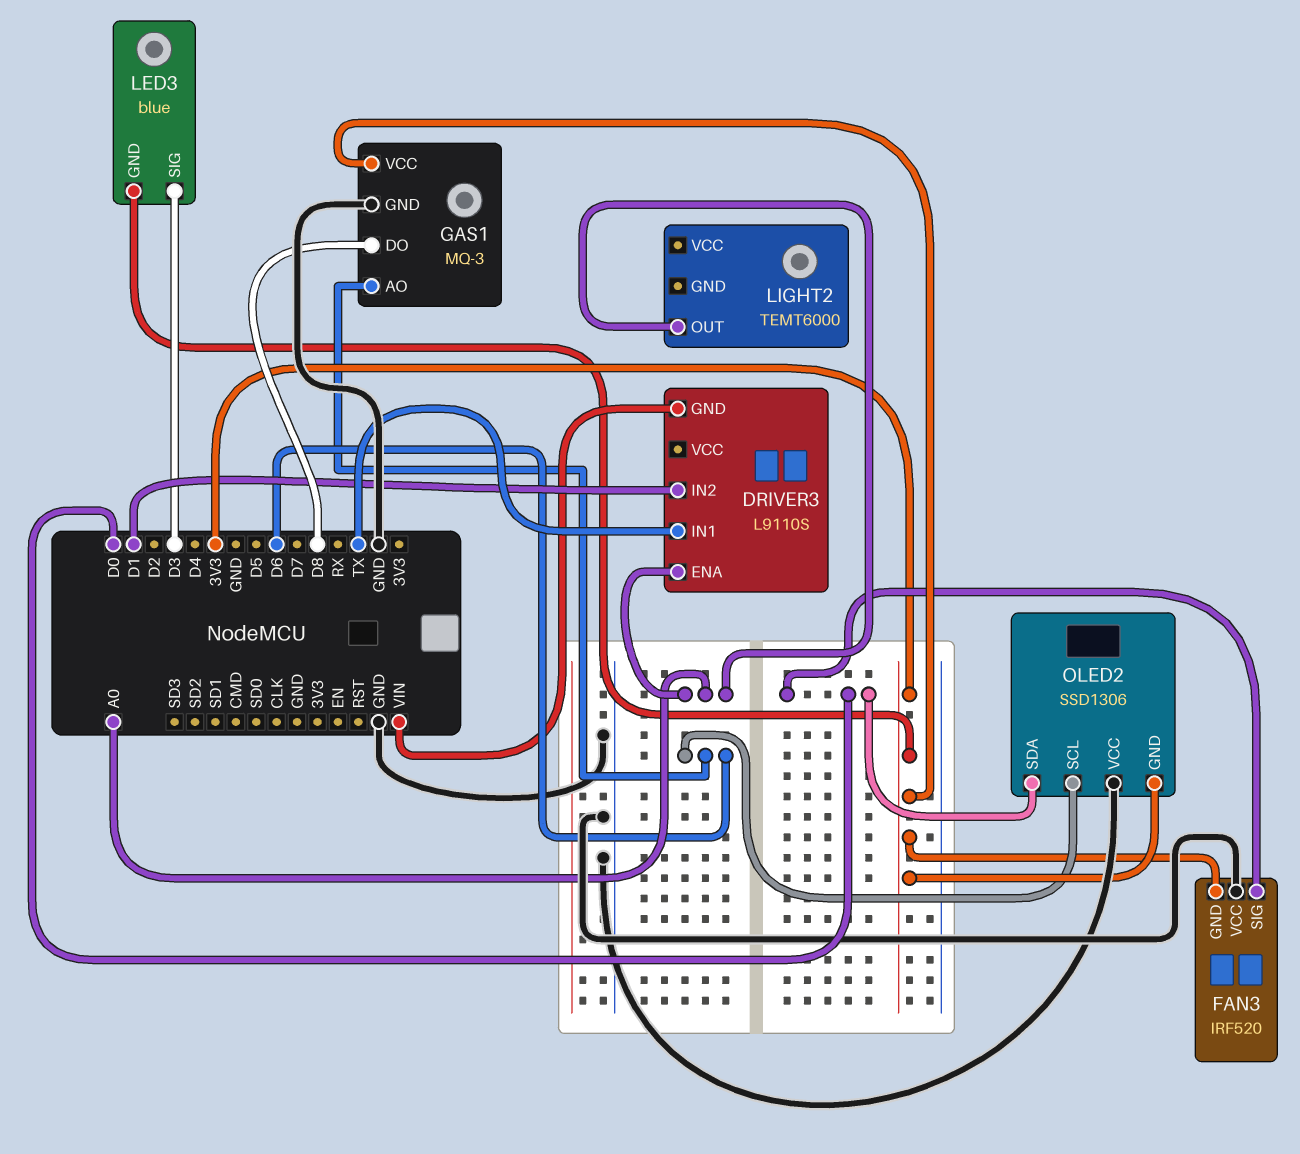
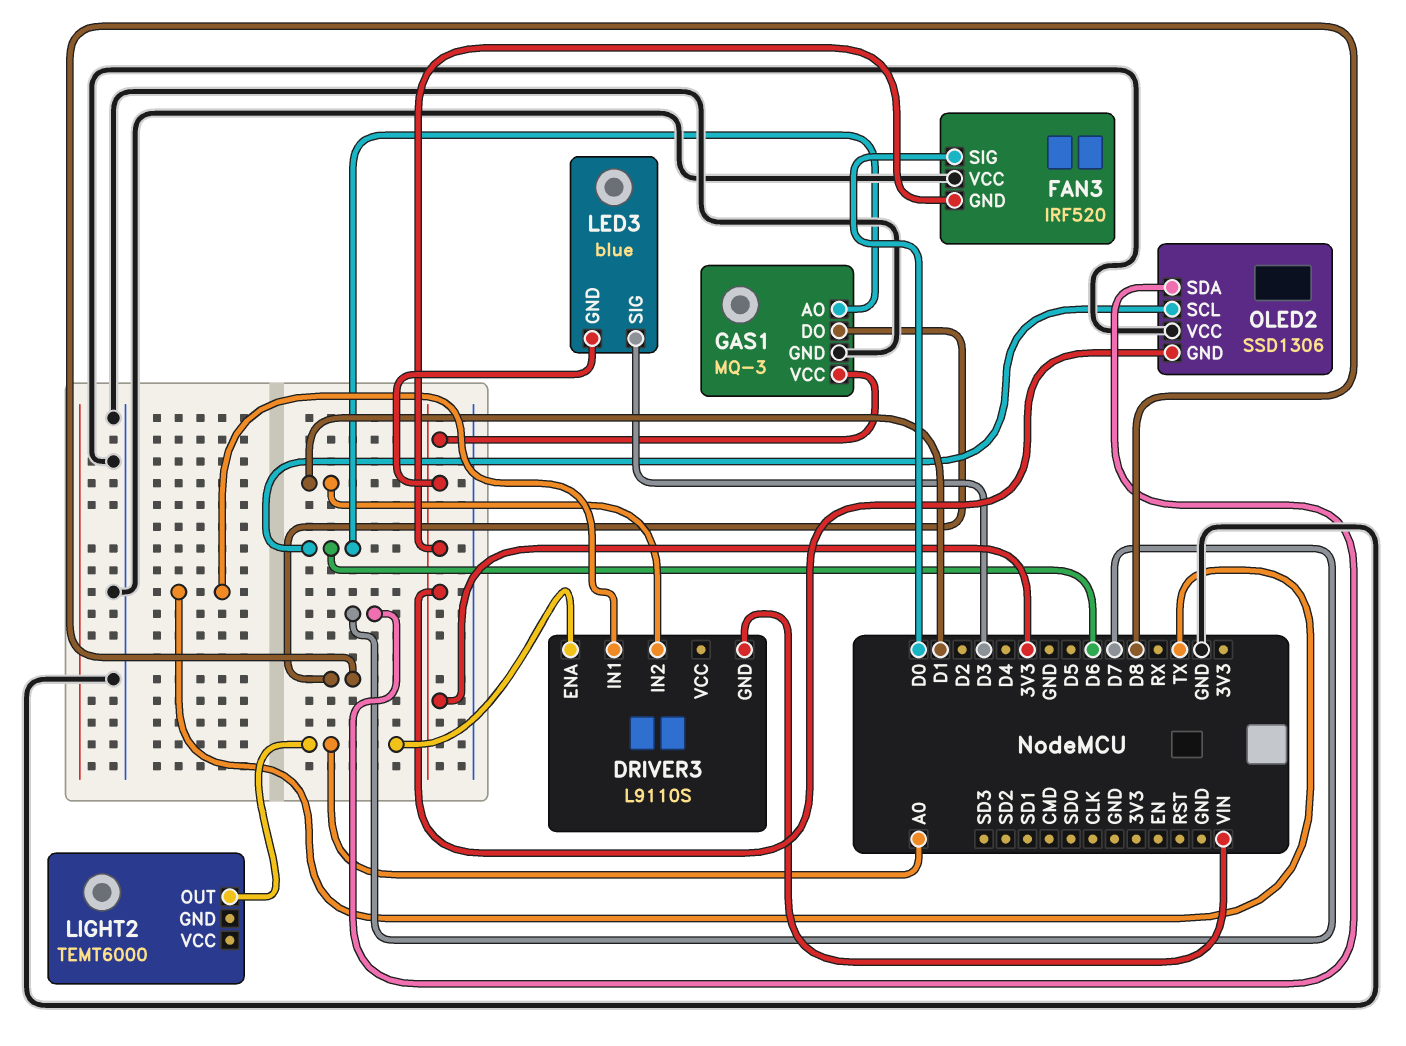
OLED2 pin SDA: D0 -> D7

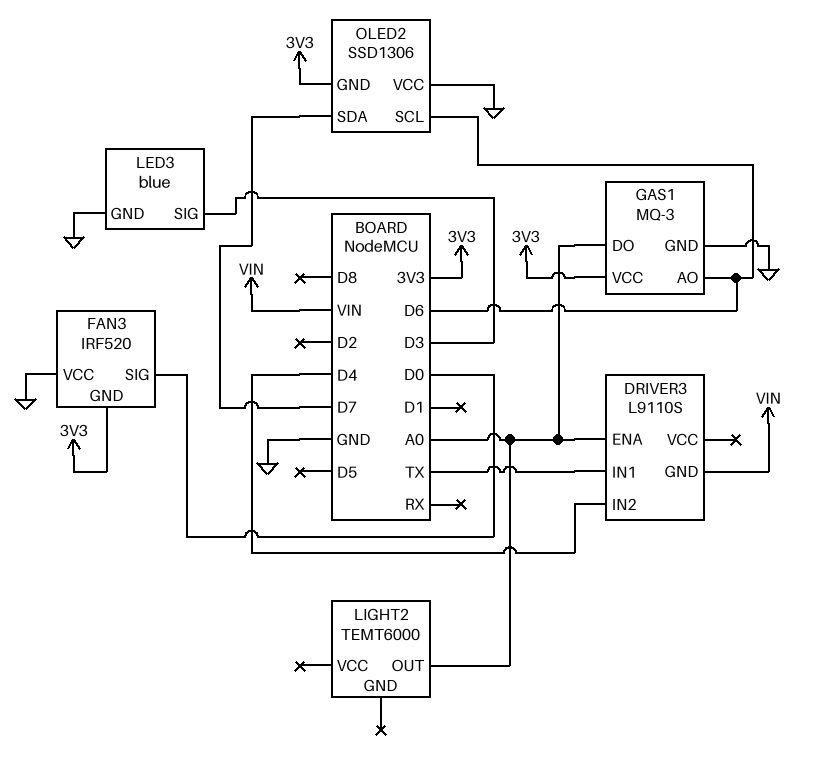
DRIVER3 pin IN2: D1 -> D4
GAS1 pin DO: D8 -> A0
LED3 pin GND: 3V3 -> GND

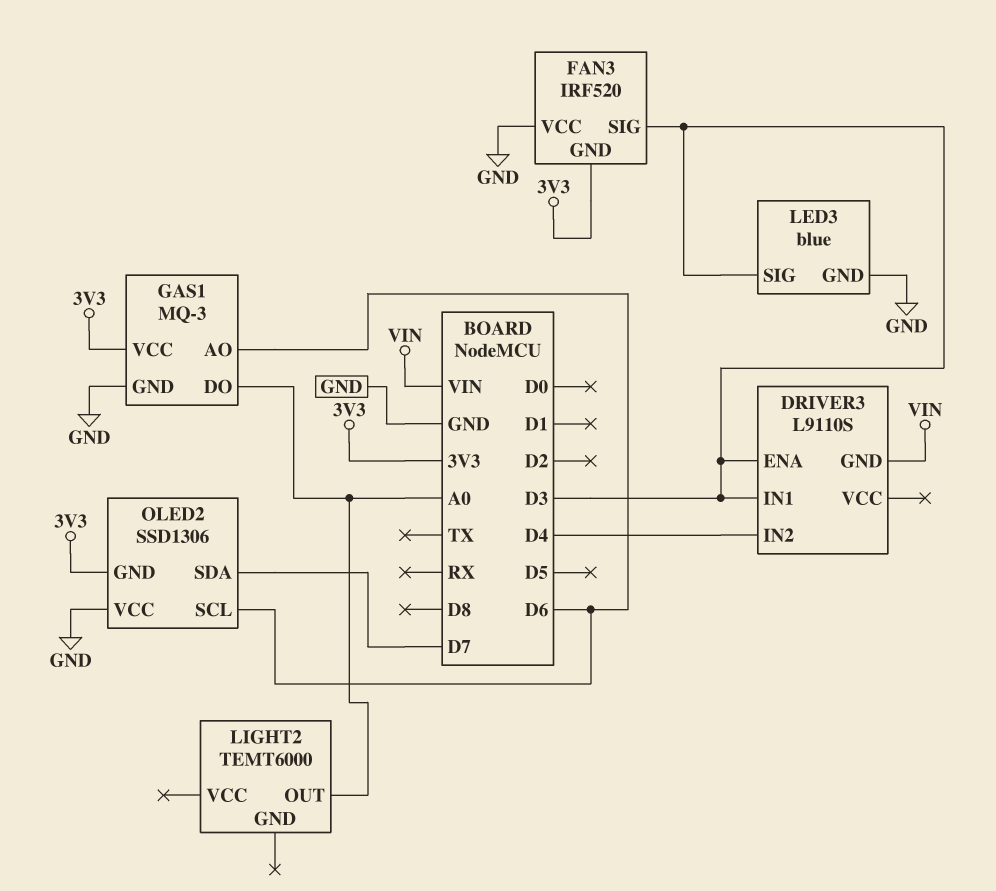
DRIVER3 pin ENA: A0 -> D3
DRIVER3 pin IN1: TX -> D3
FAN3 pin SIG: D0 -> D3

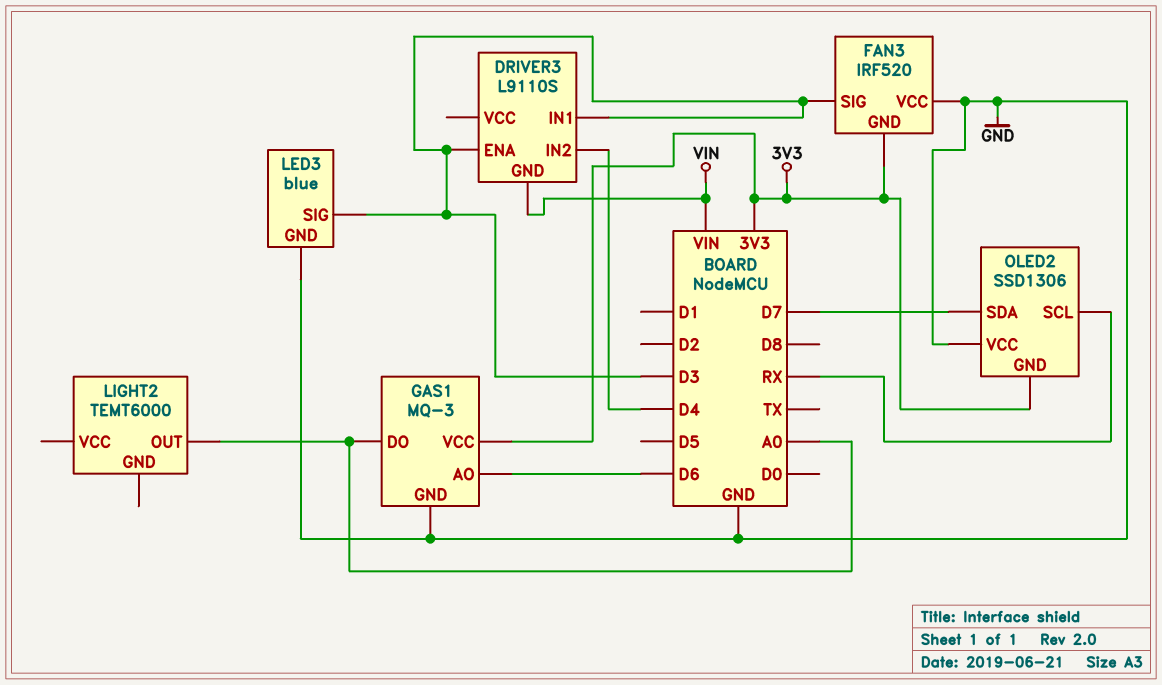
OLED2 pin SCL: D6 -> RX

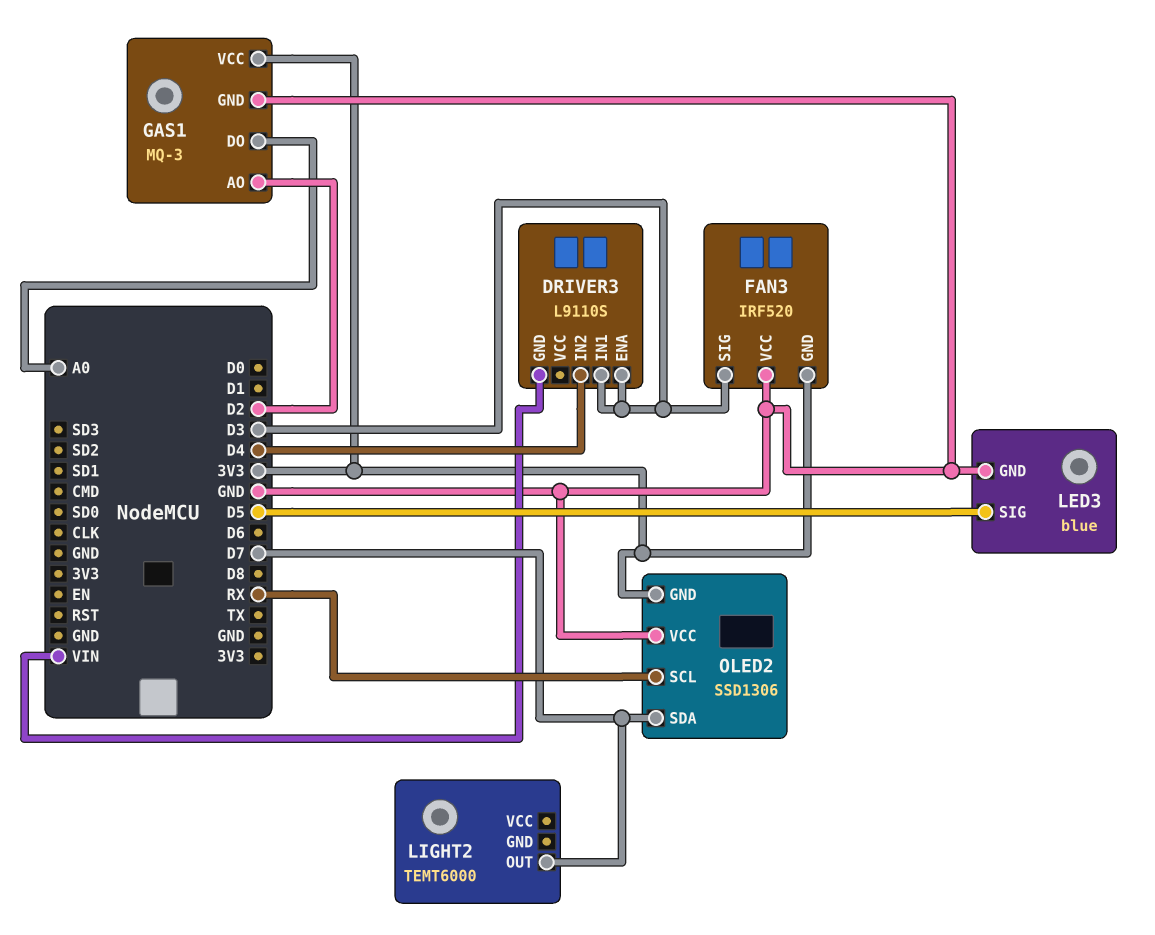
GAS1 pin AO: D6 -> D2
LED3 pin SIG: D3 -> D5
LIGHT2 pin OUT: A0 -> D7

